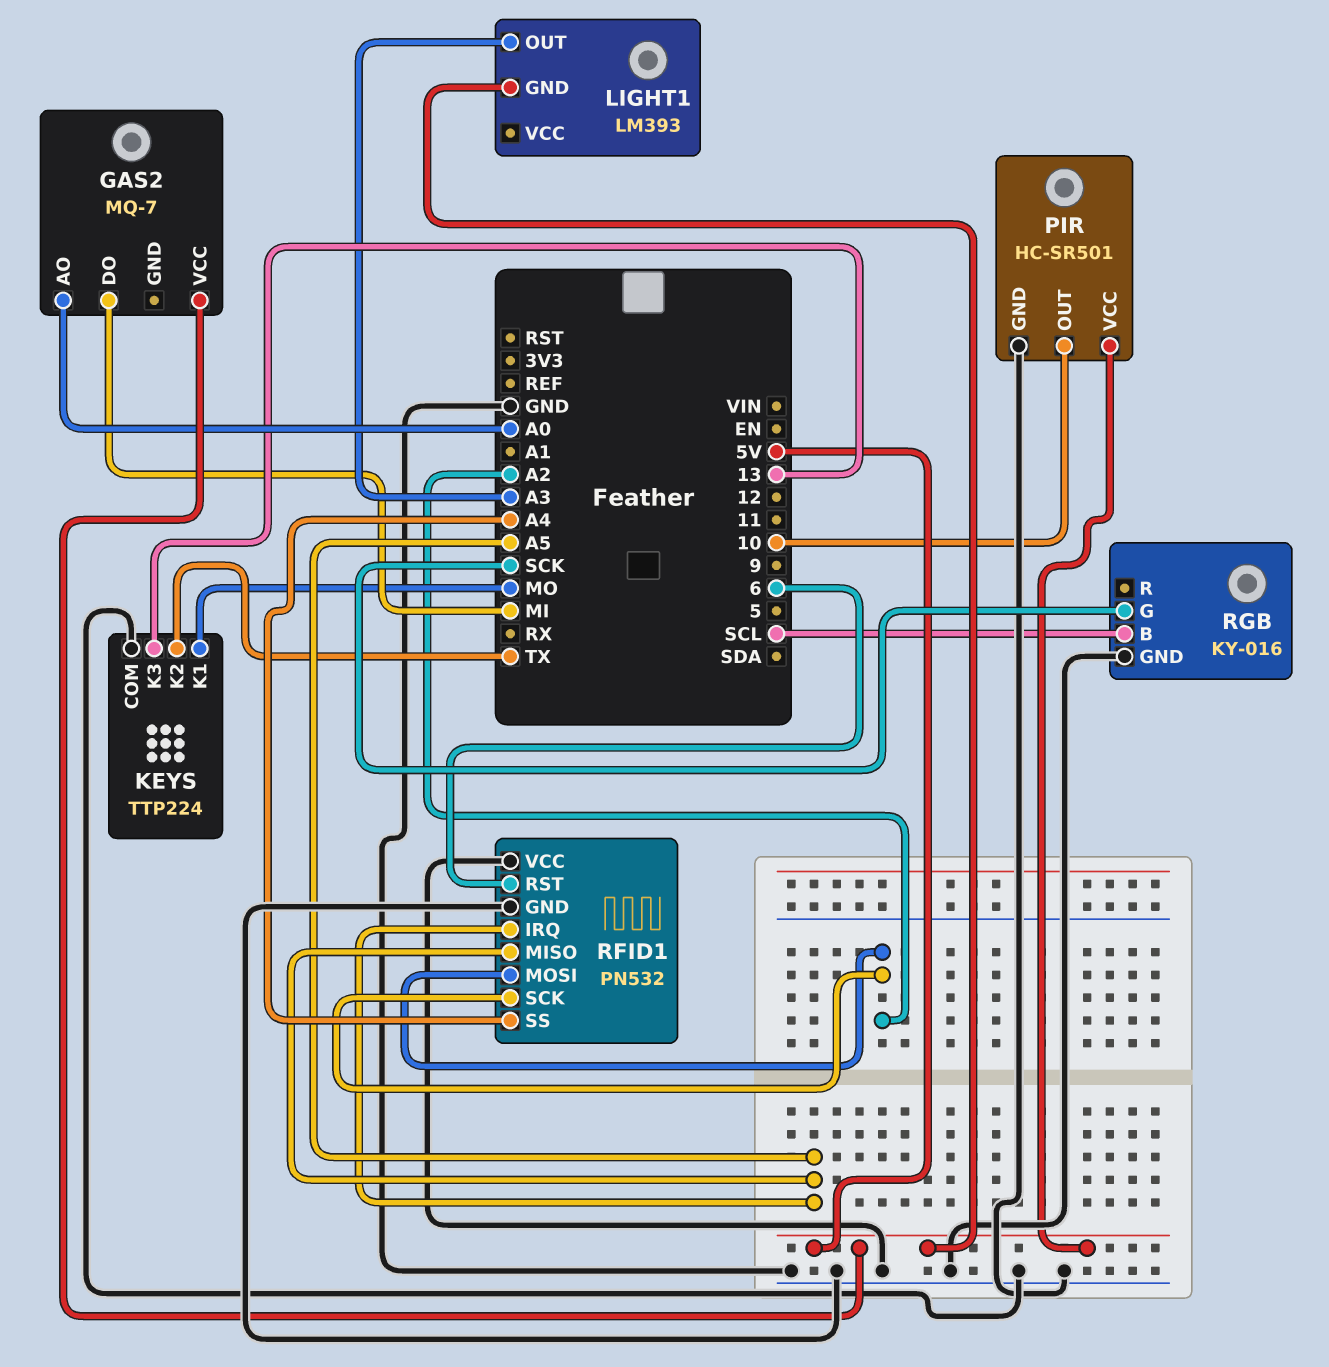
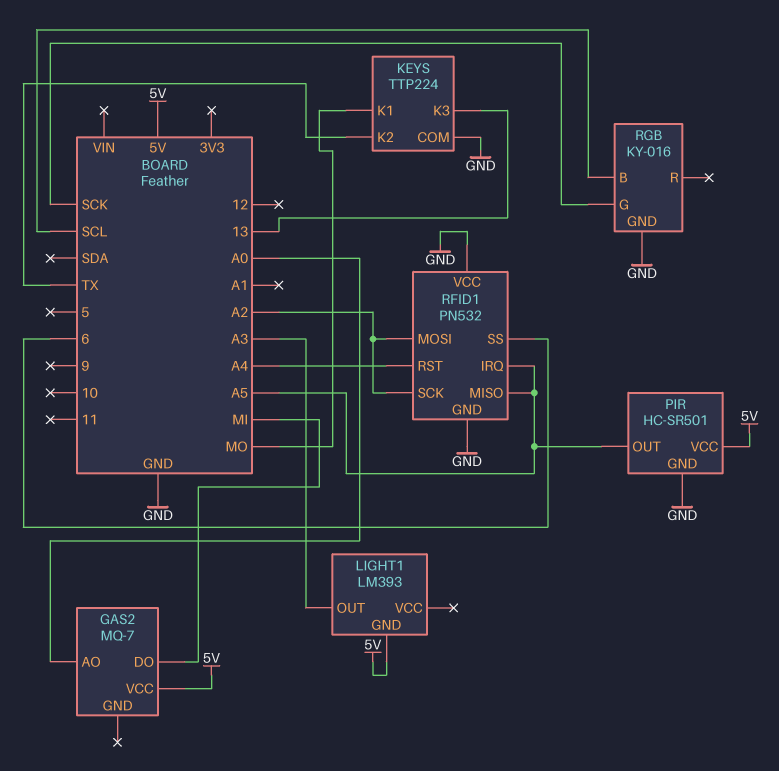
PIR pin OUT: 10 -> A5
RFID1 pin RST: 6 -> A4
RFID1 pin SS: A4 -> 6

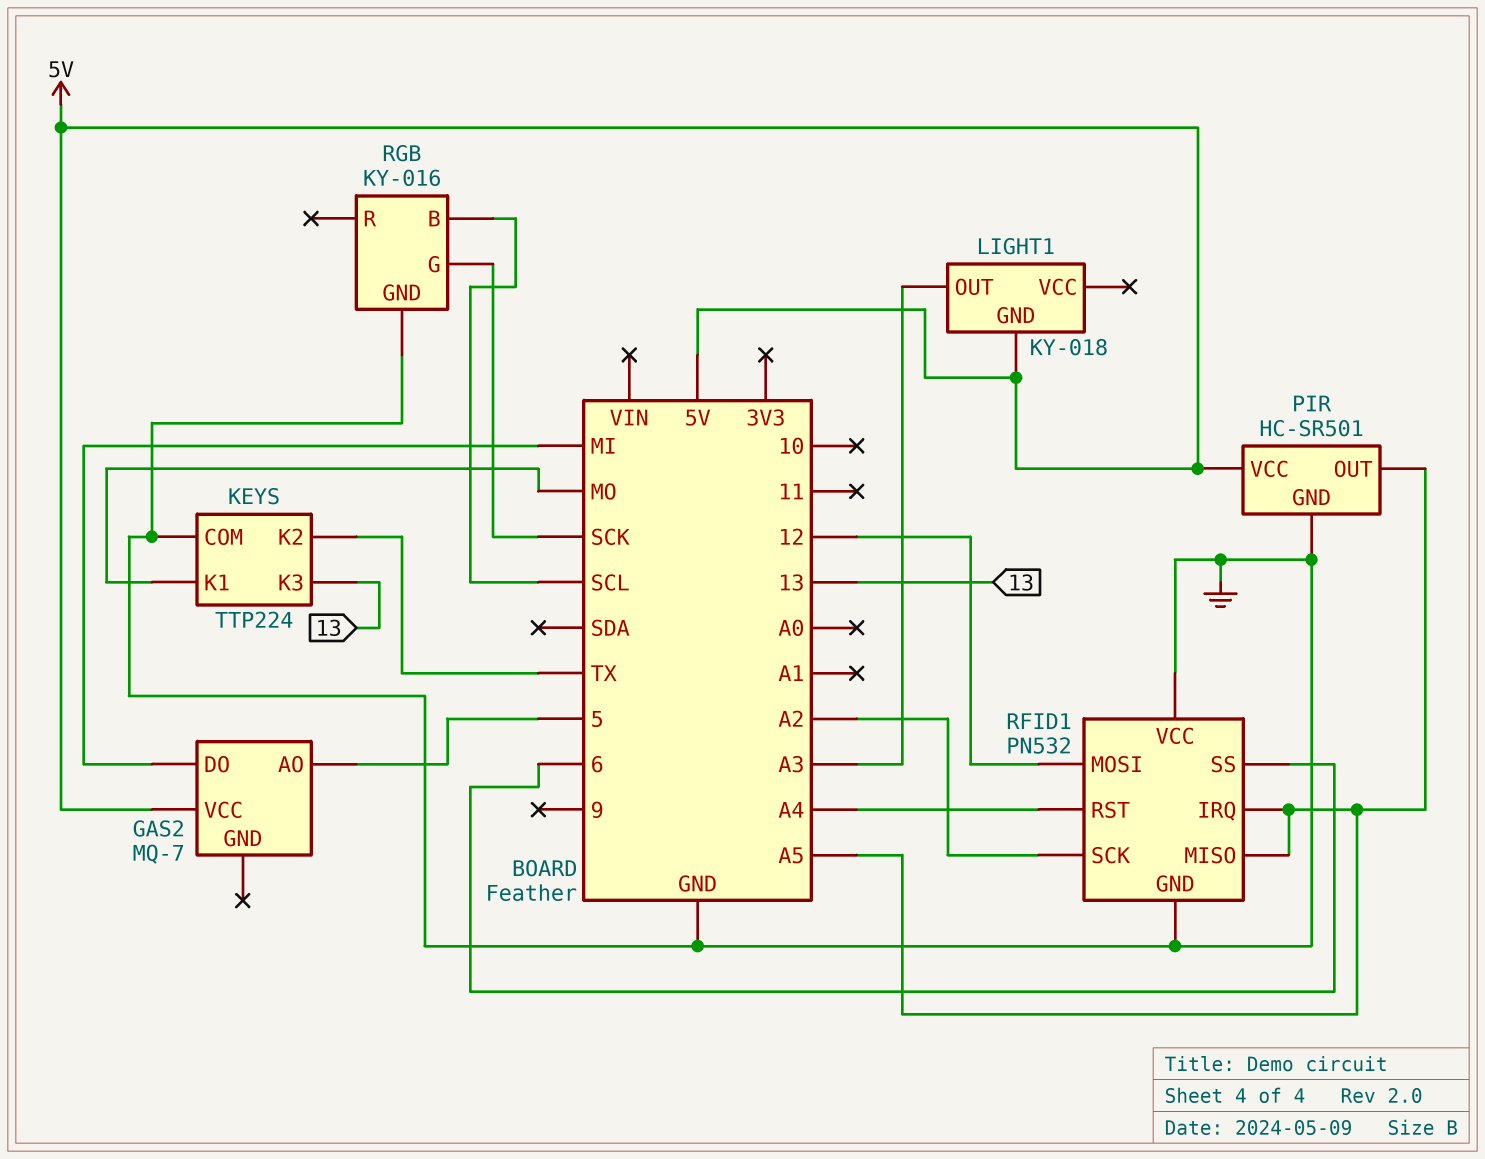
GAS2 pin AO: A0 -> 5
LIGHT1: LM393 -> KY-018
RFID1 pin MOSI: A2 -> 12

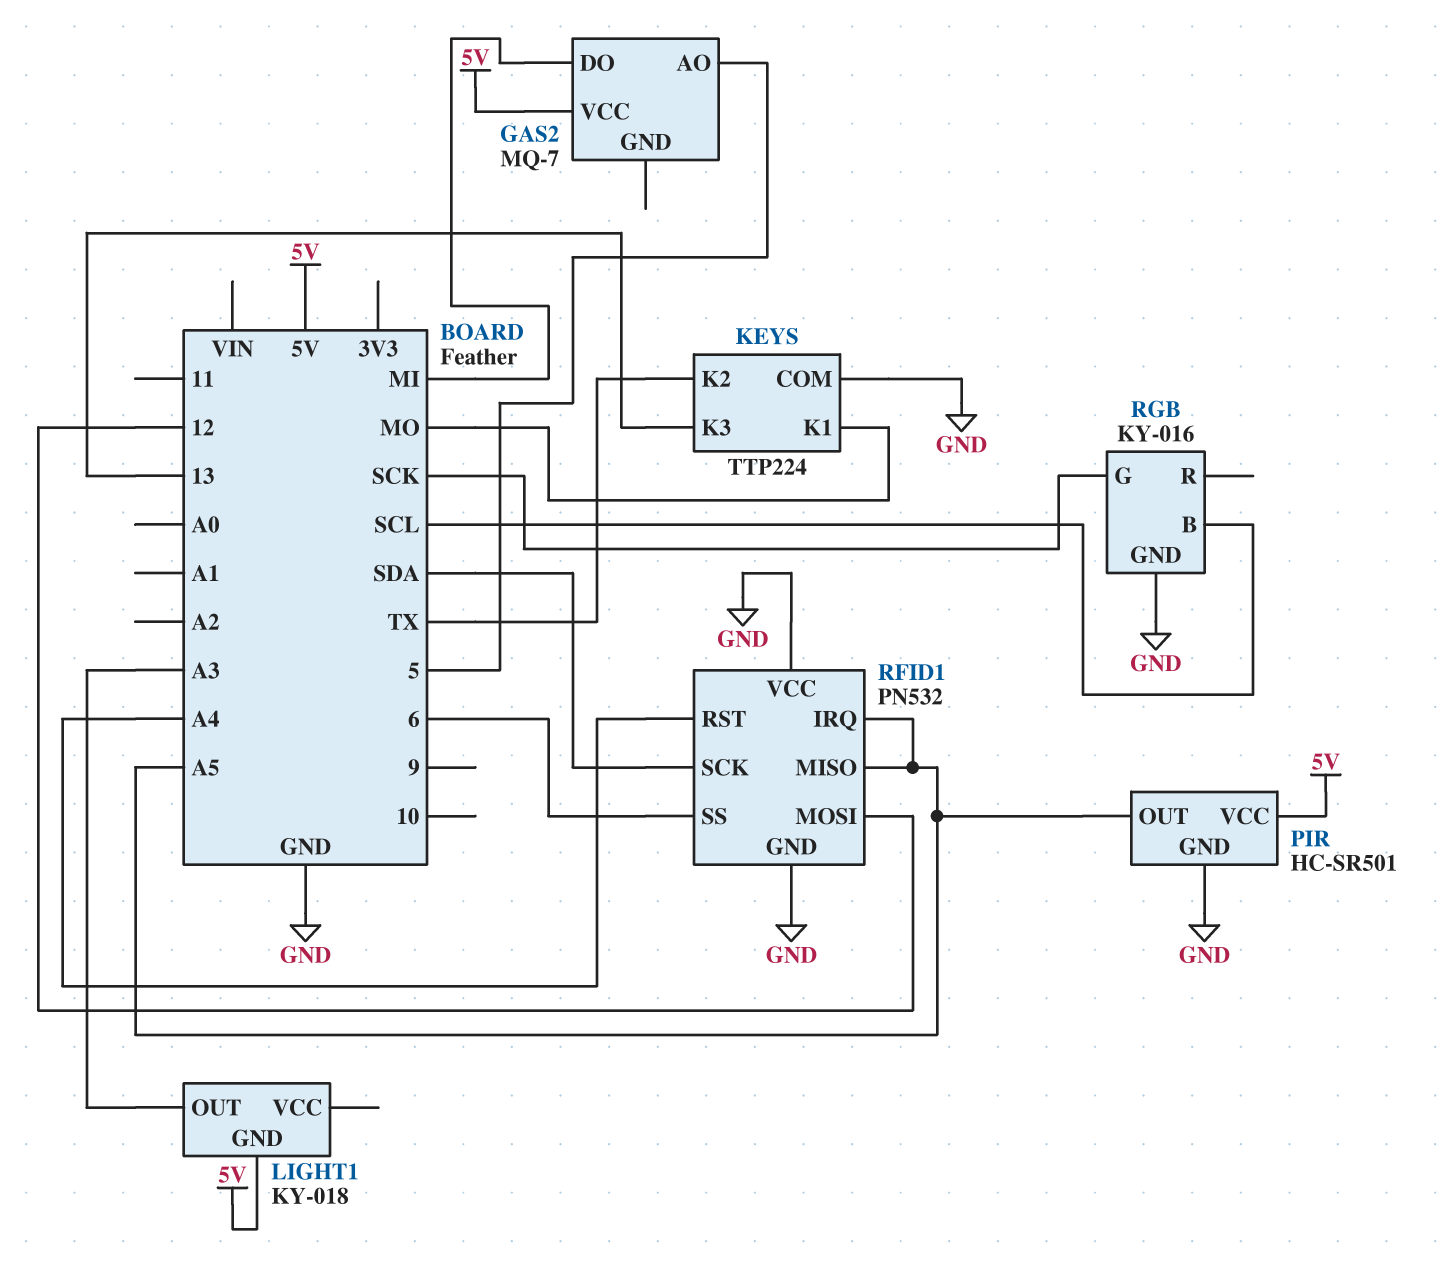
RFID1 pin SCK: A2 -> SDA

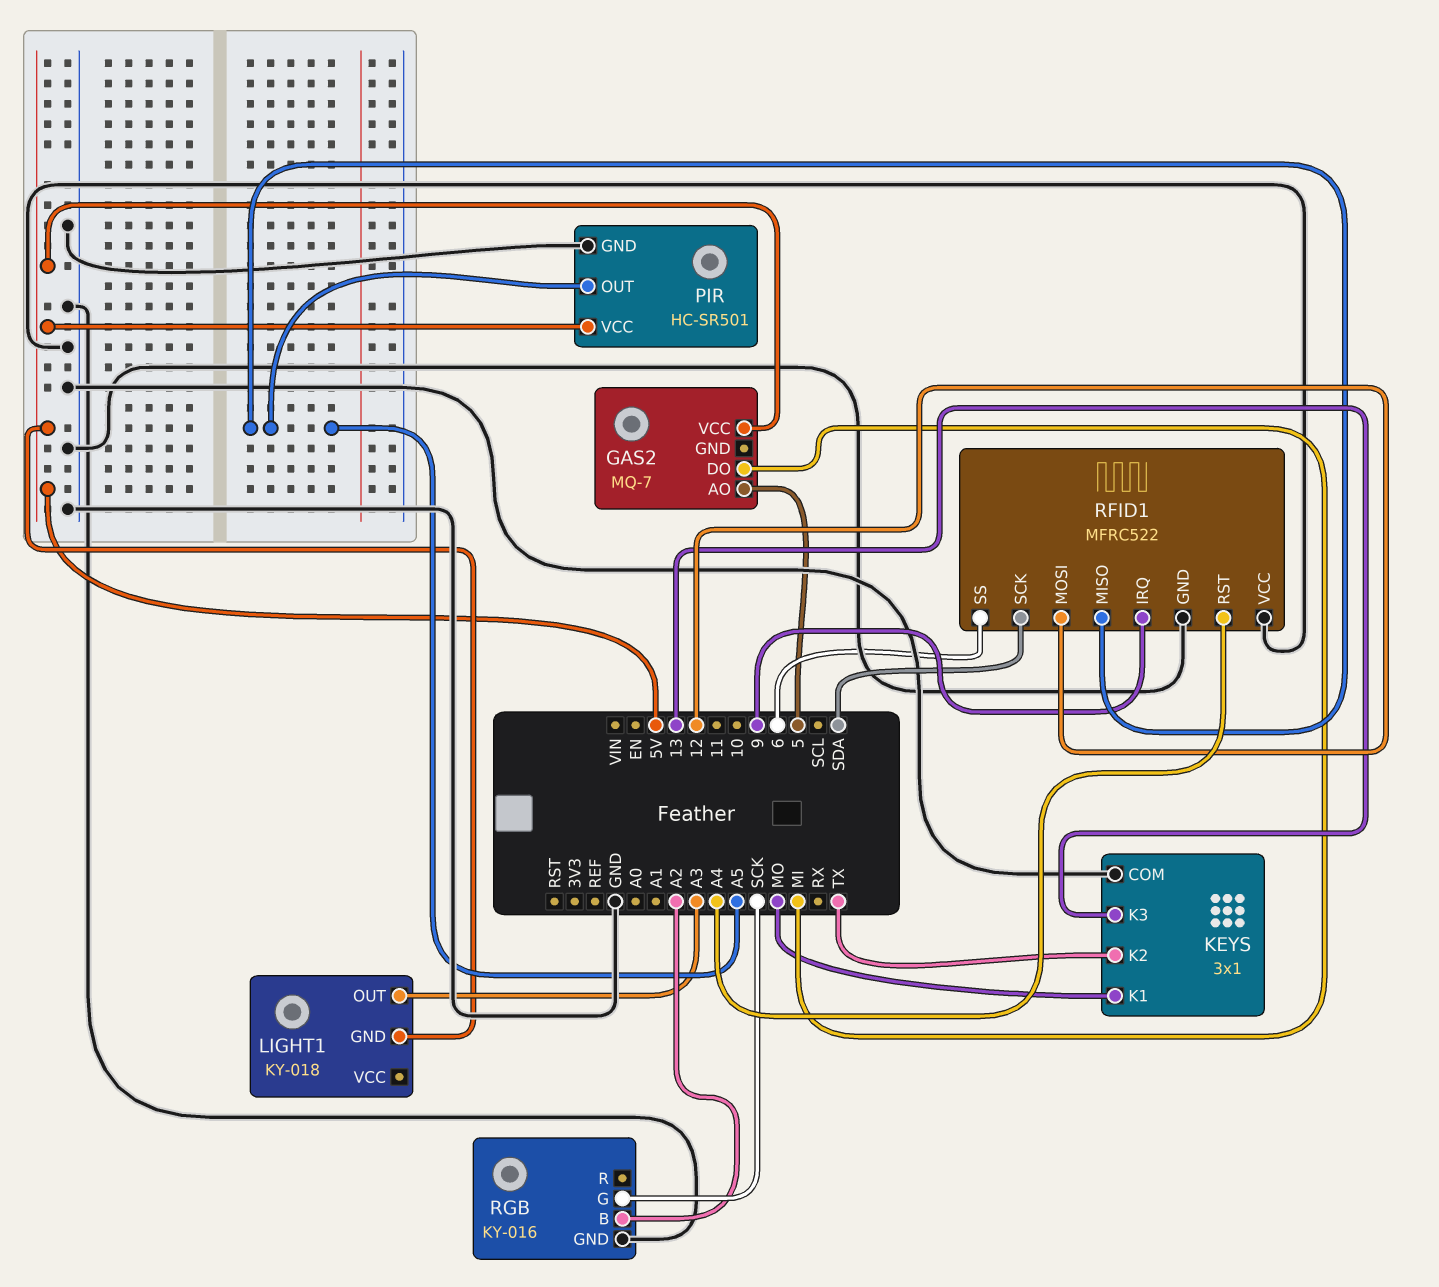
KEYS: TTP224 -> 3x1
RFID1: PN532 -> MFRC522
RFID1 pin IRQ: A5 -> 9
RGB pin B: SCL -> A2

